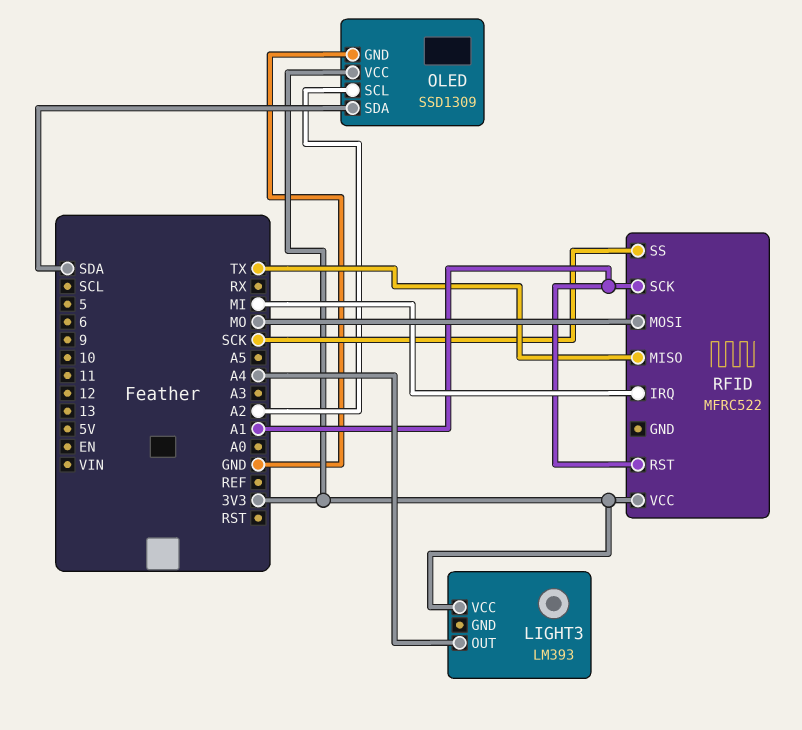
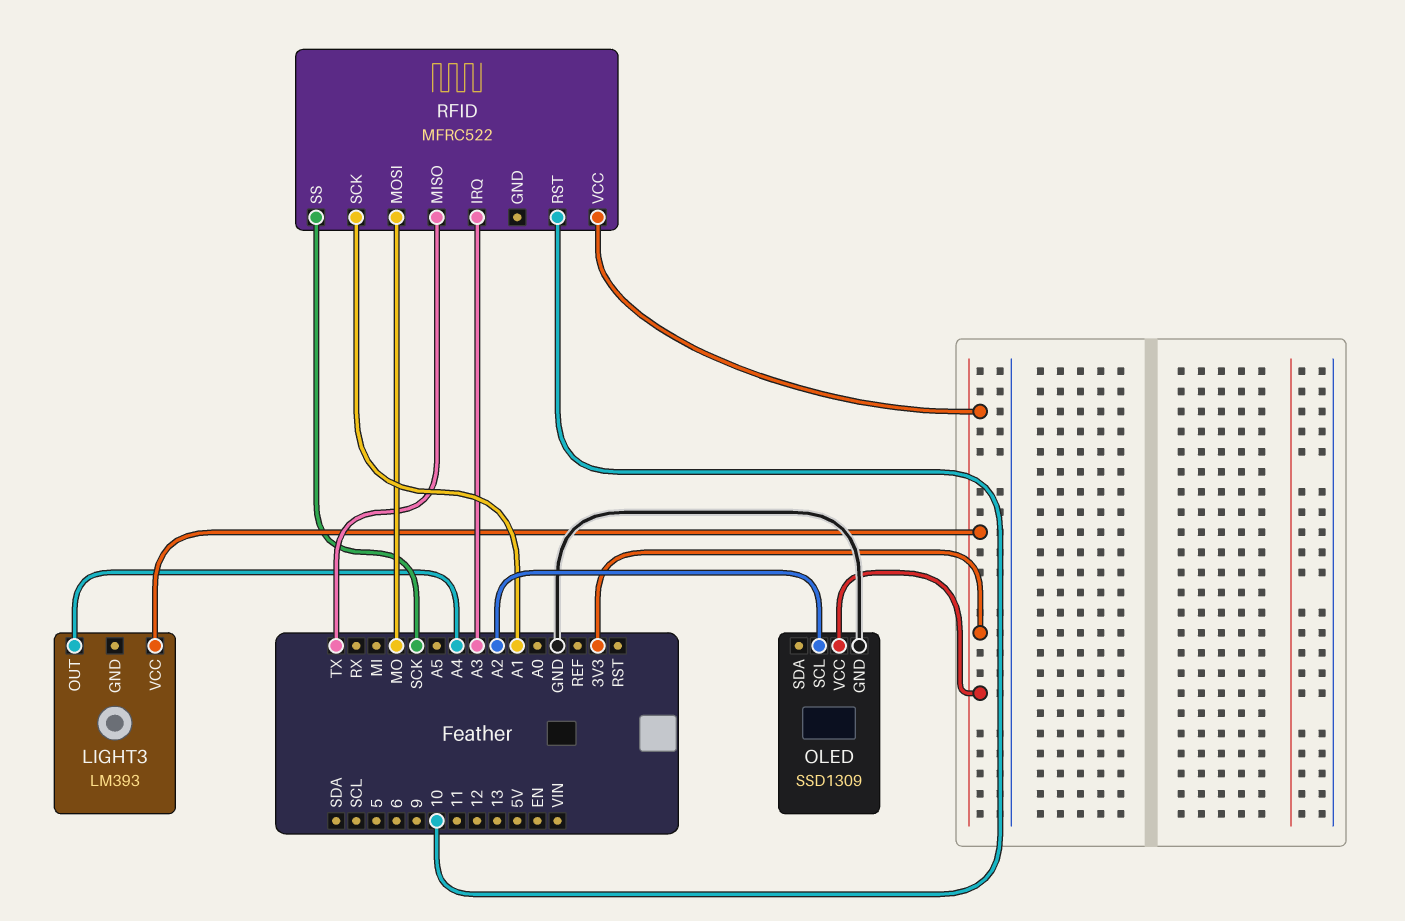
OLED pin SDA: SDA -> none
RFID pin IRQ: MI -> A3
RFID pin RST: A1 -> 10

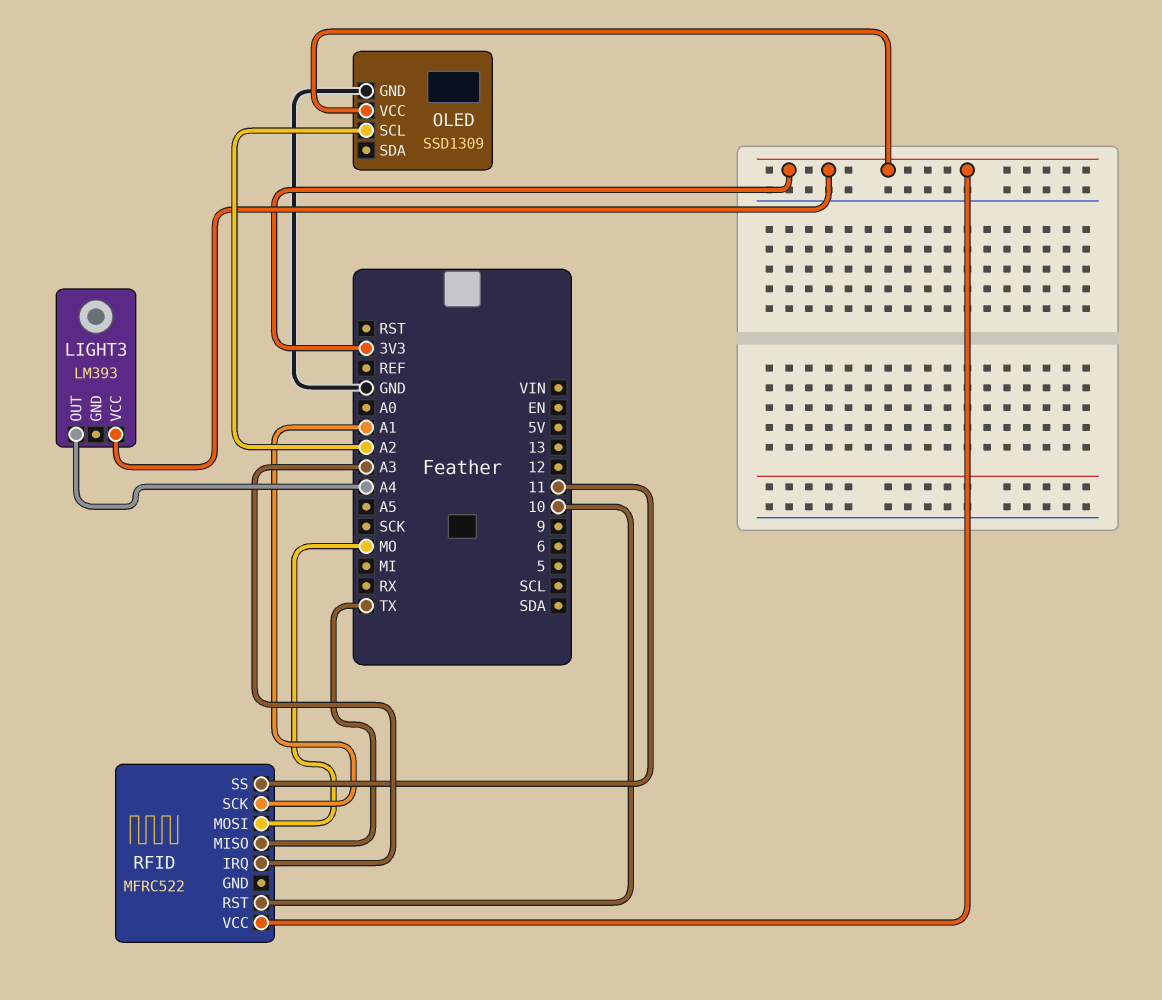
RFID pin SS: SCK -> 11

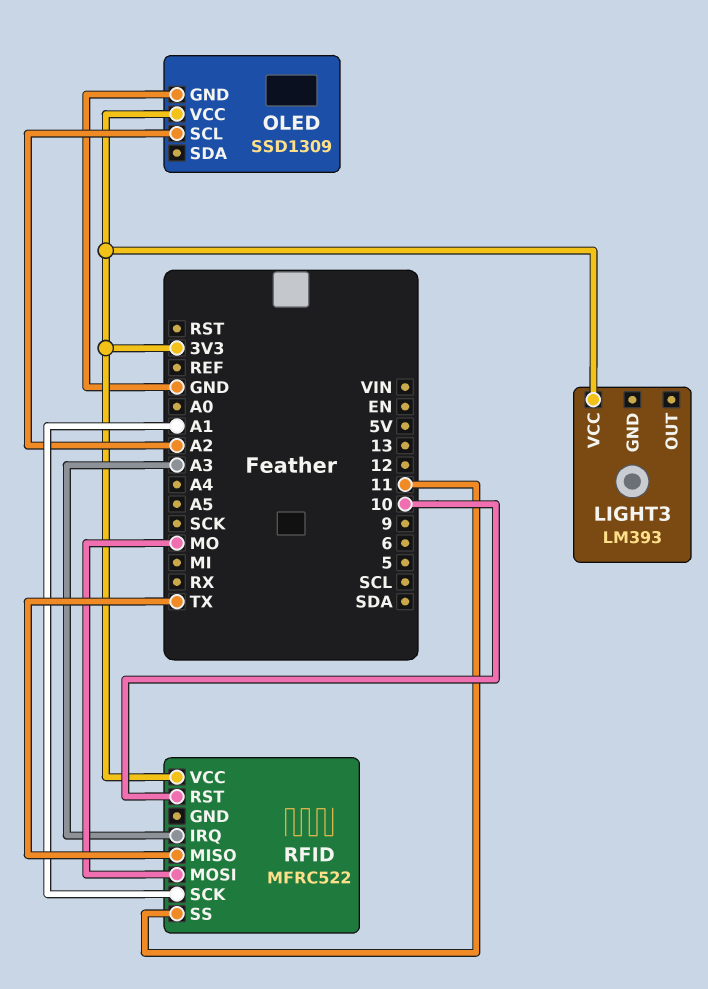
LIGHT3 pin OUT: A4 -> none

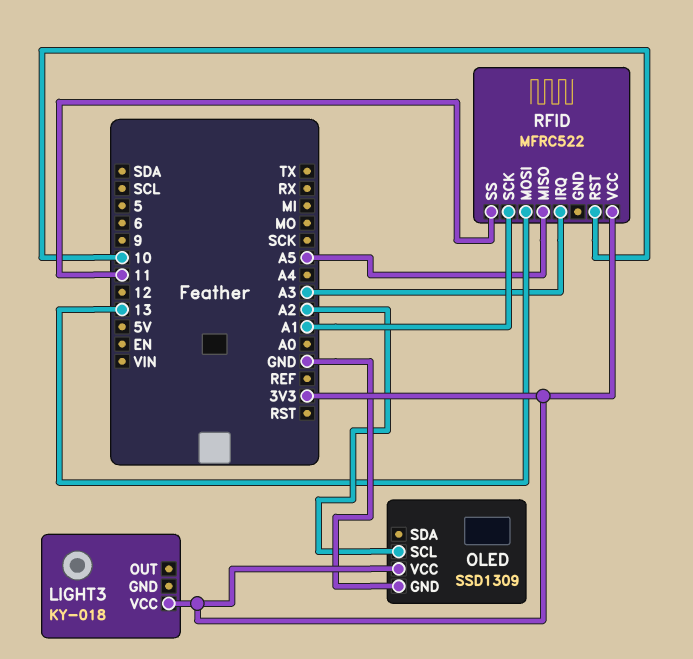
LIGHT3: LM393 -> KY-018
RFID pin MISO: TX -> A5
RFID pin MOSI: MO -> 13

